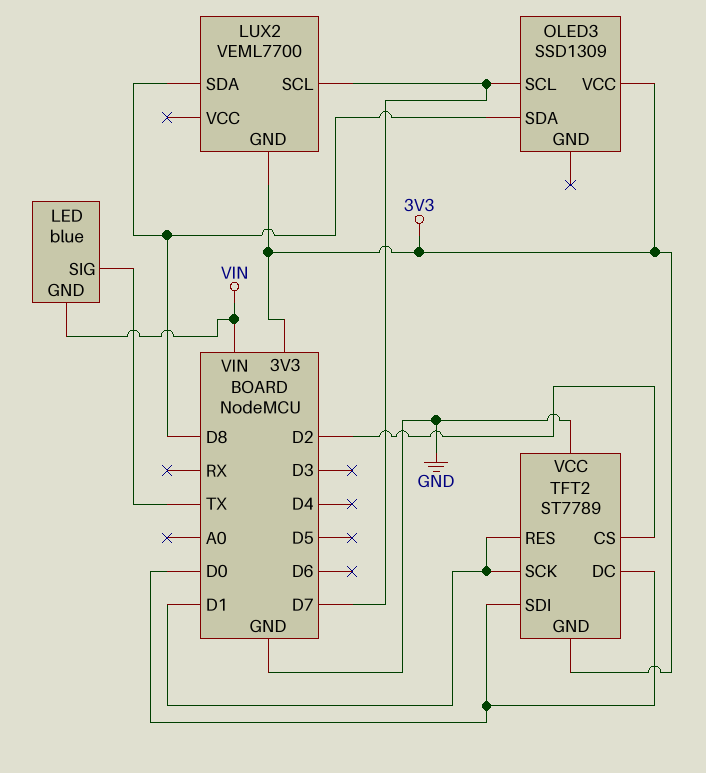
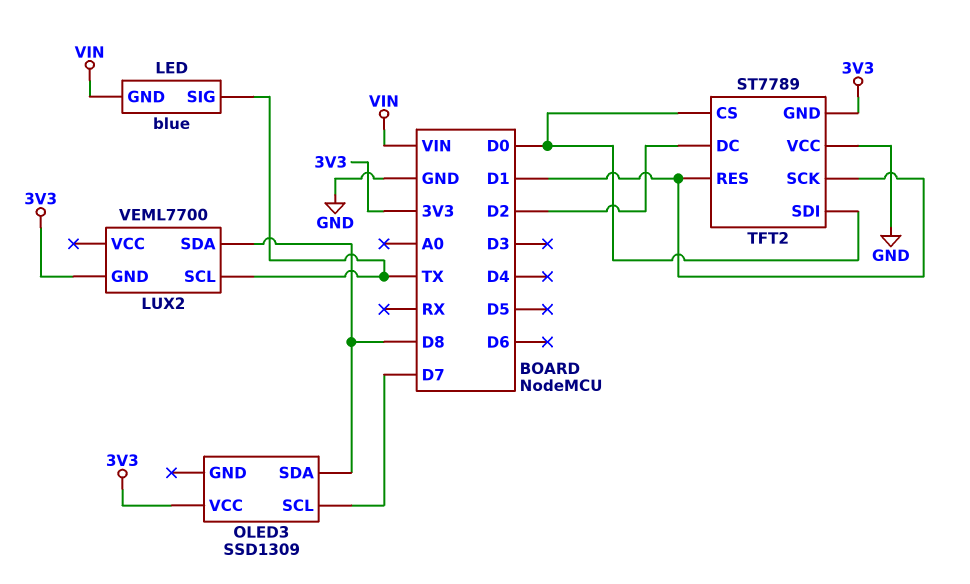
LUX2 pin SCL: D7 -> TX
TFT2 pin CS: D2 -> D0
TFT2 pin DC: D0 -> D2

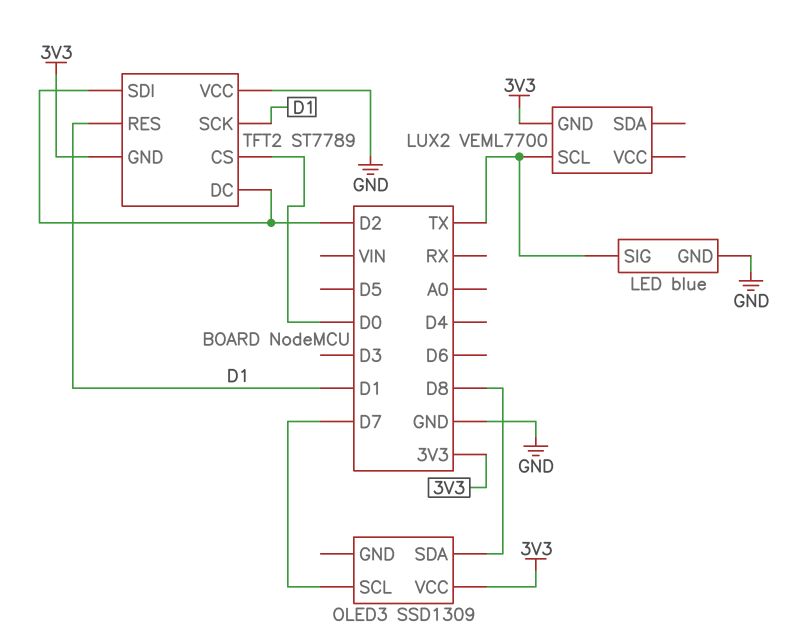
LED pin GND: VIN -> GND
LUX2 pin SDA: D8 -> none
TFT2 pin SDI: D0 -> D2

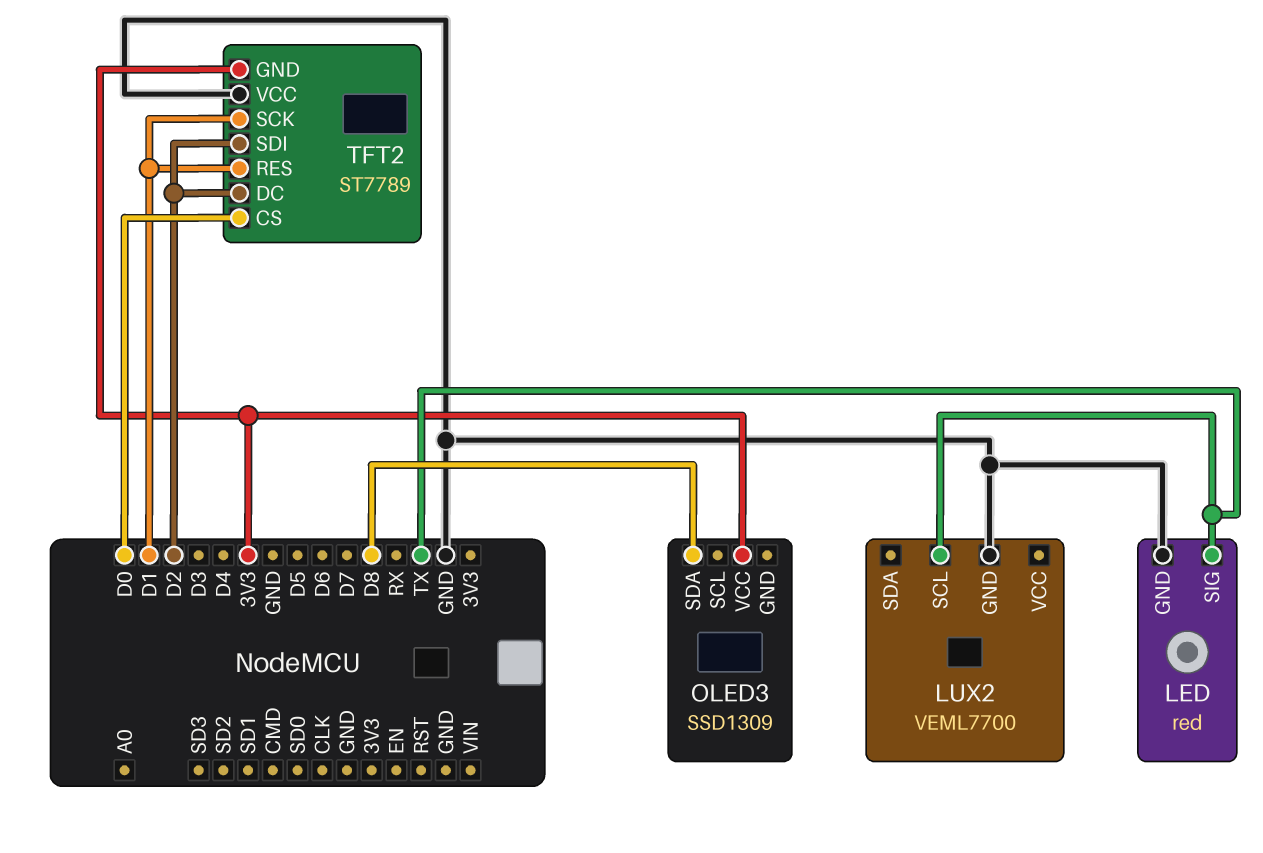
LED: blue -> red
LUX2 pin GND: 3V3 -> GND
OLED3 pin SCL: D7 -> none

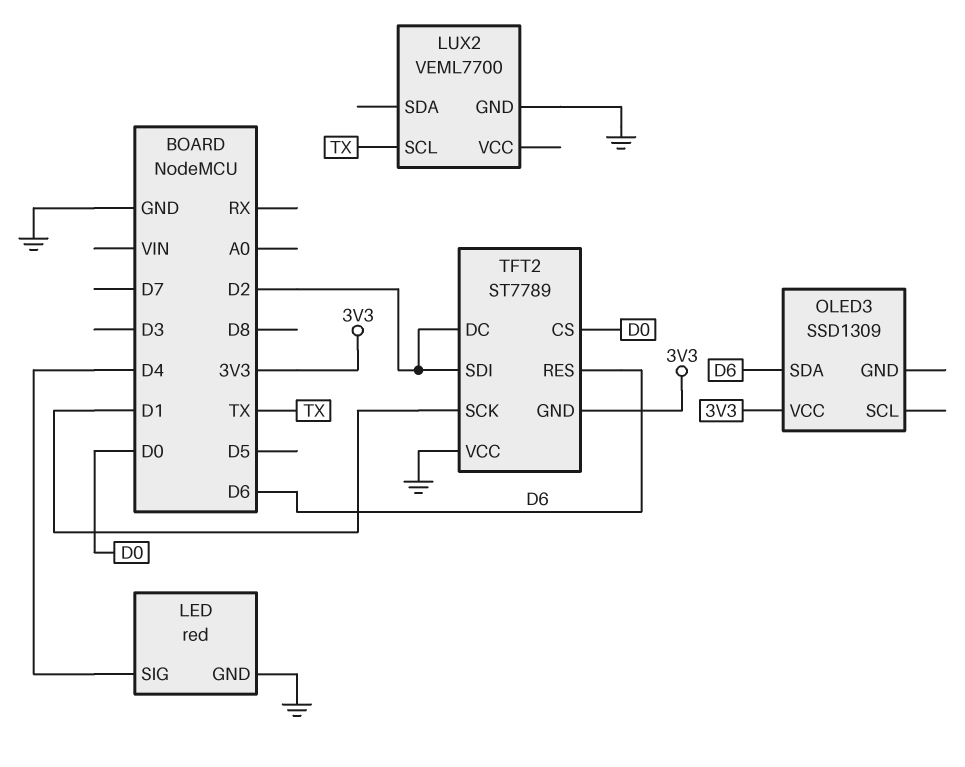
LED pin SIG: TX -> D4
OLED3 pin SDA: D8 -> D6
TFT2 pin RES: D1 -> D6

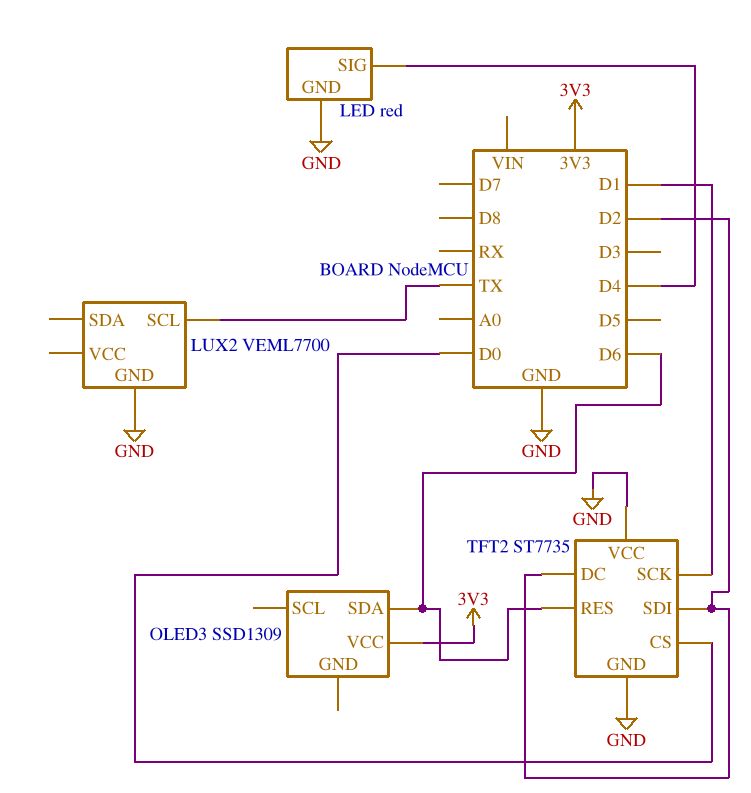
TFT2: ST7789 -> ST7735
TFT2 pin GND: 3V3 -> GND

